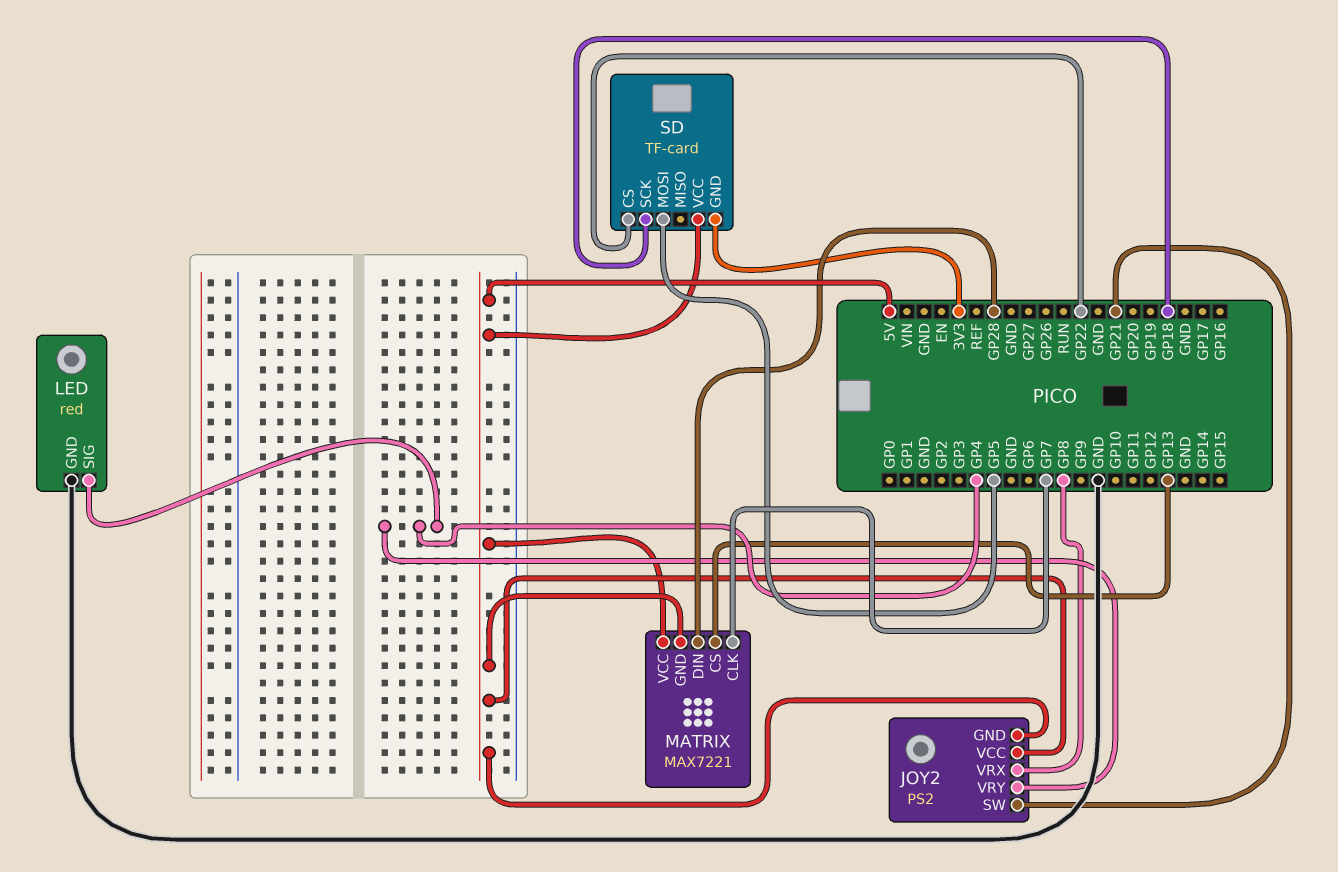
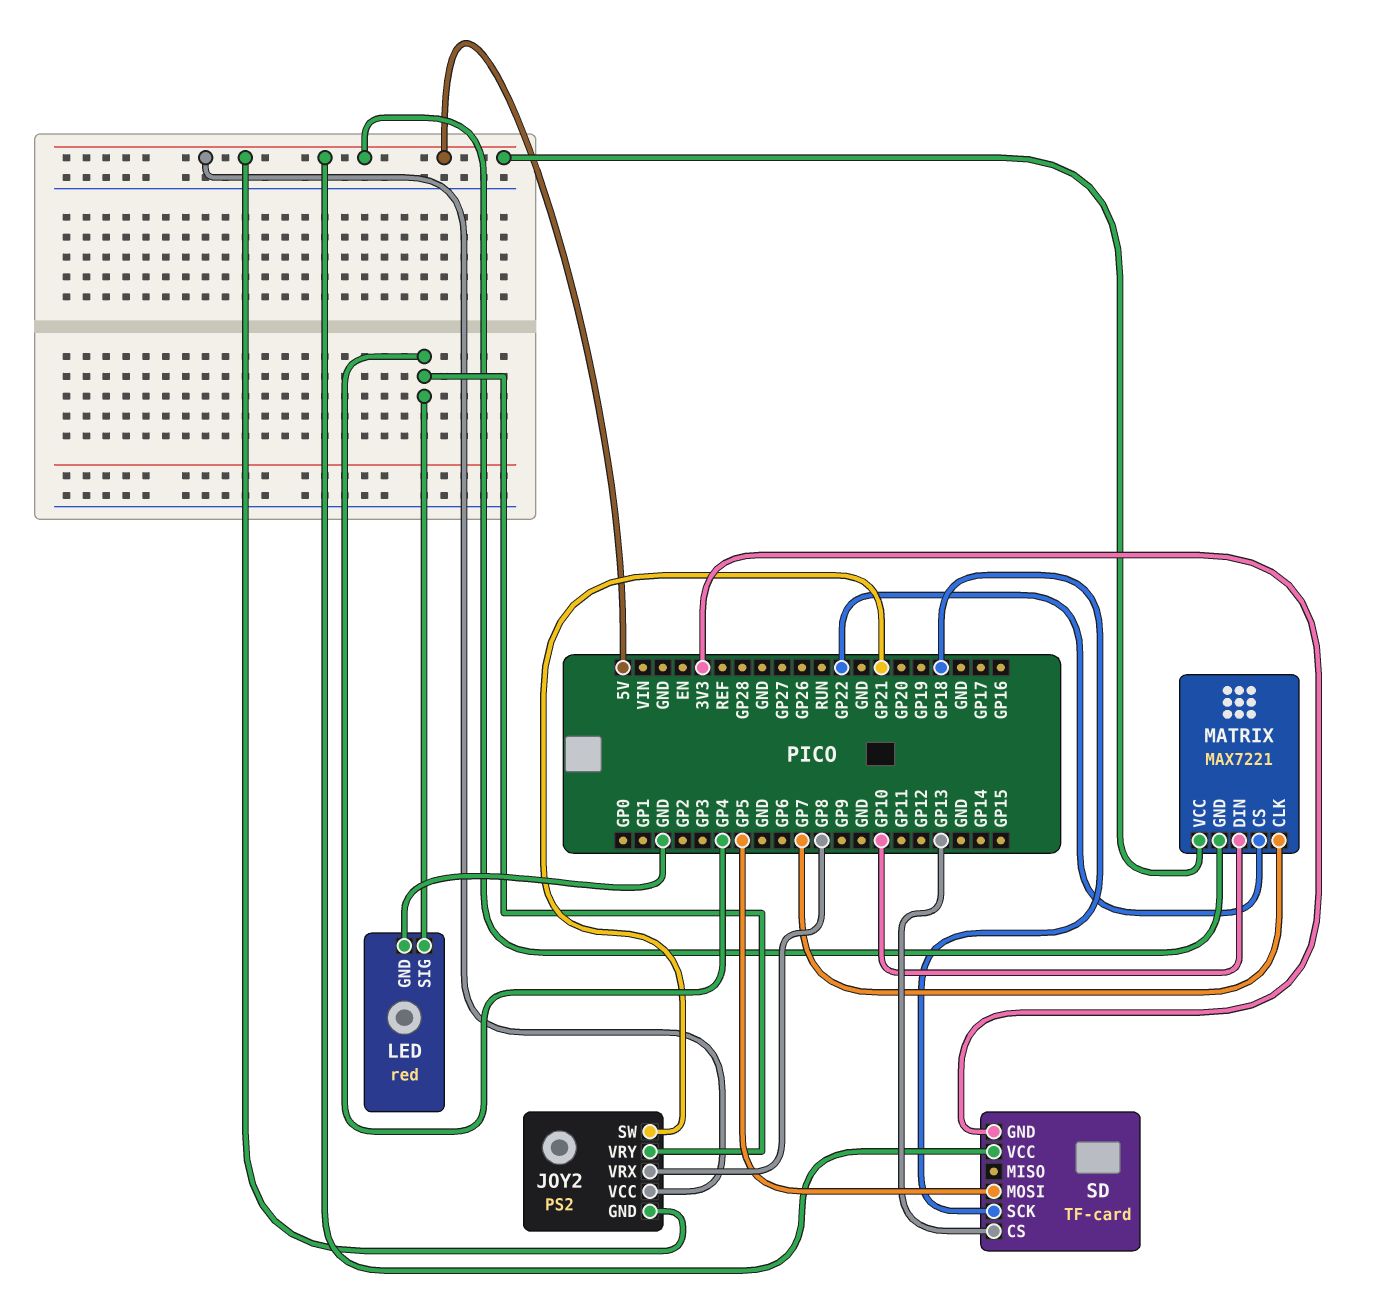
MATRIX pin CS: GP13 -> GP22
MATRIX pin DIN: GP28 -> GP10
SD pin CS: GP22 -> GP13

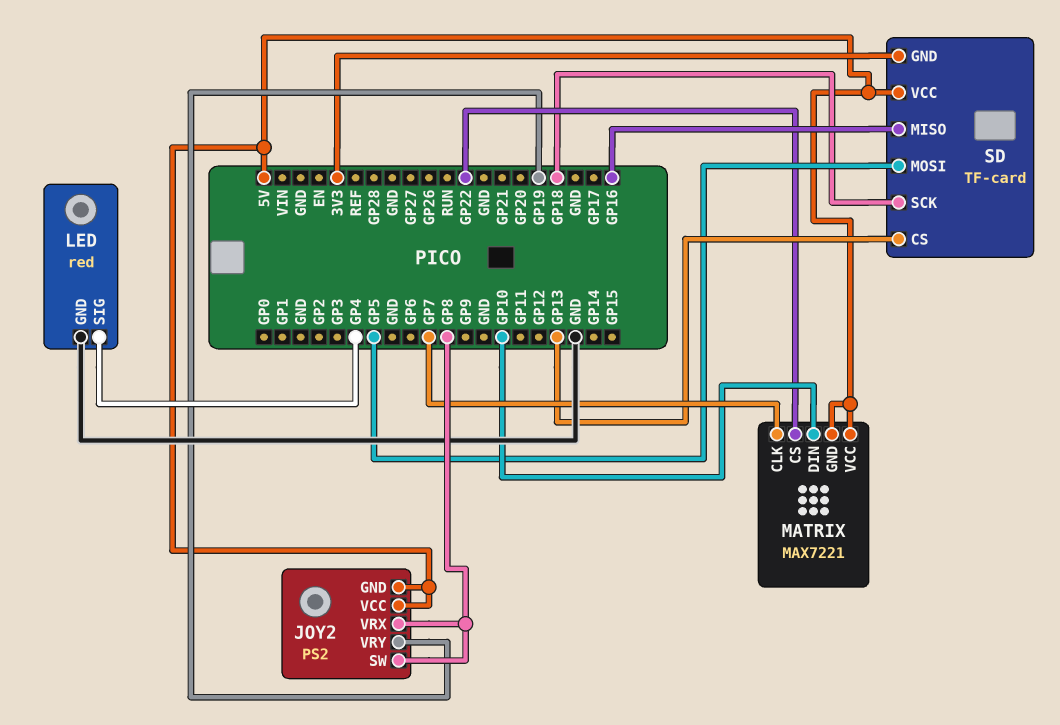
JOY2 pin SW: GP21 -> GP8
JOY2 pin VRY: GP4 -> GP19
SD pin MISO: none -> GP16

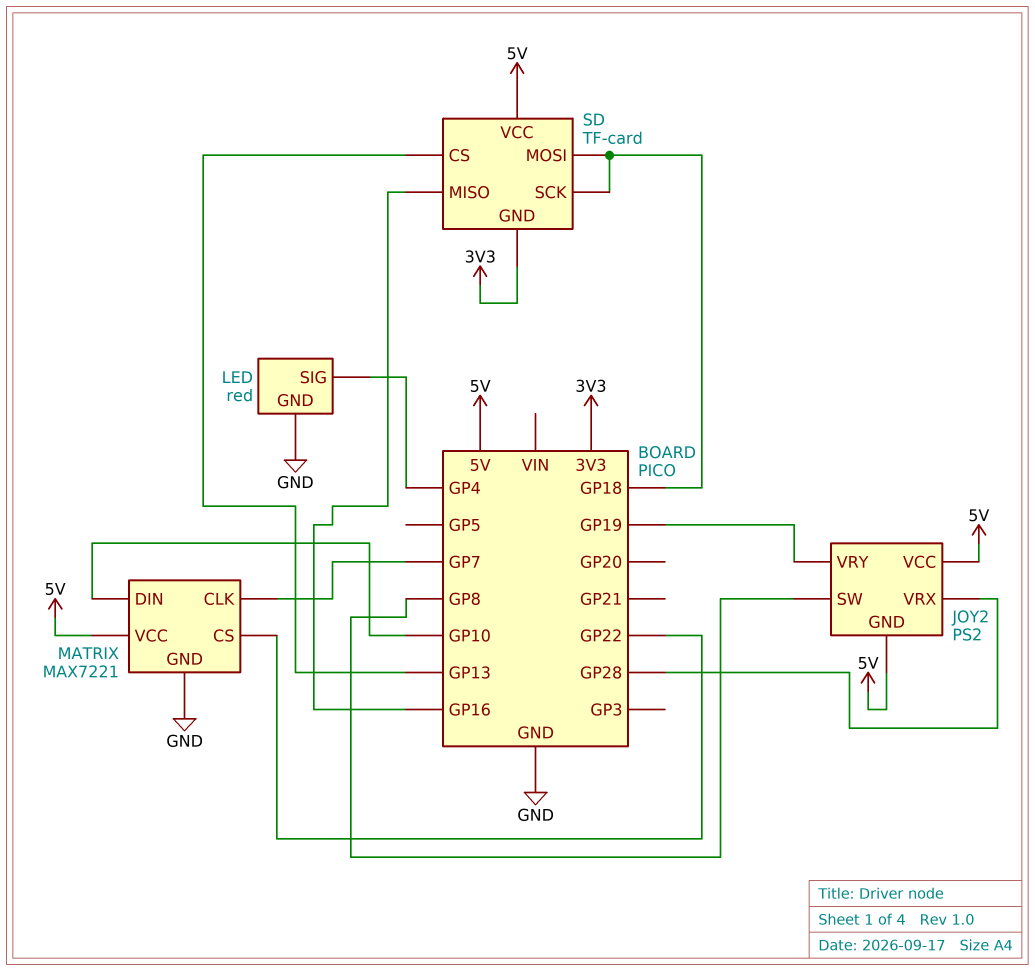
JOY2 pin VRX: GP8 -> GP28
MATRIX pin GND: 5V -> GND
SD pin MOSI: GP5 -> GP18

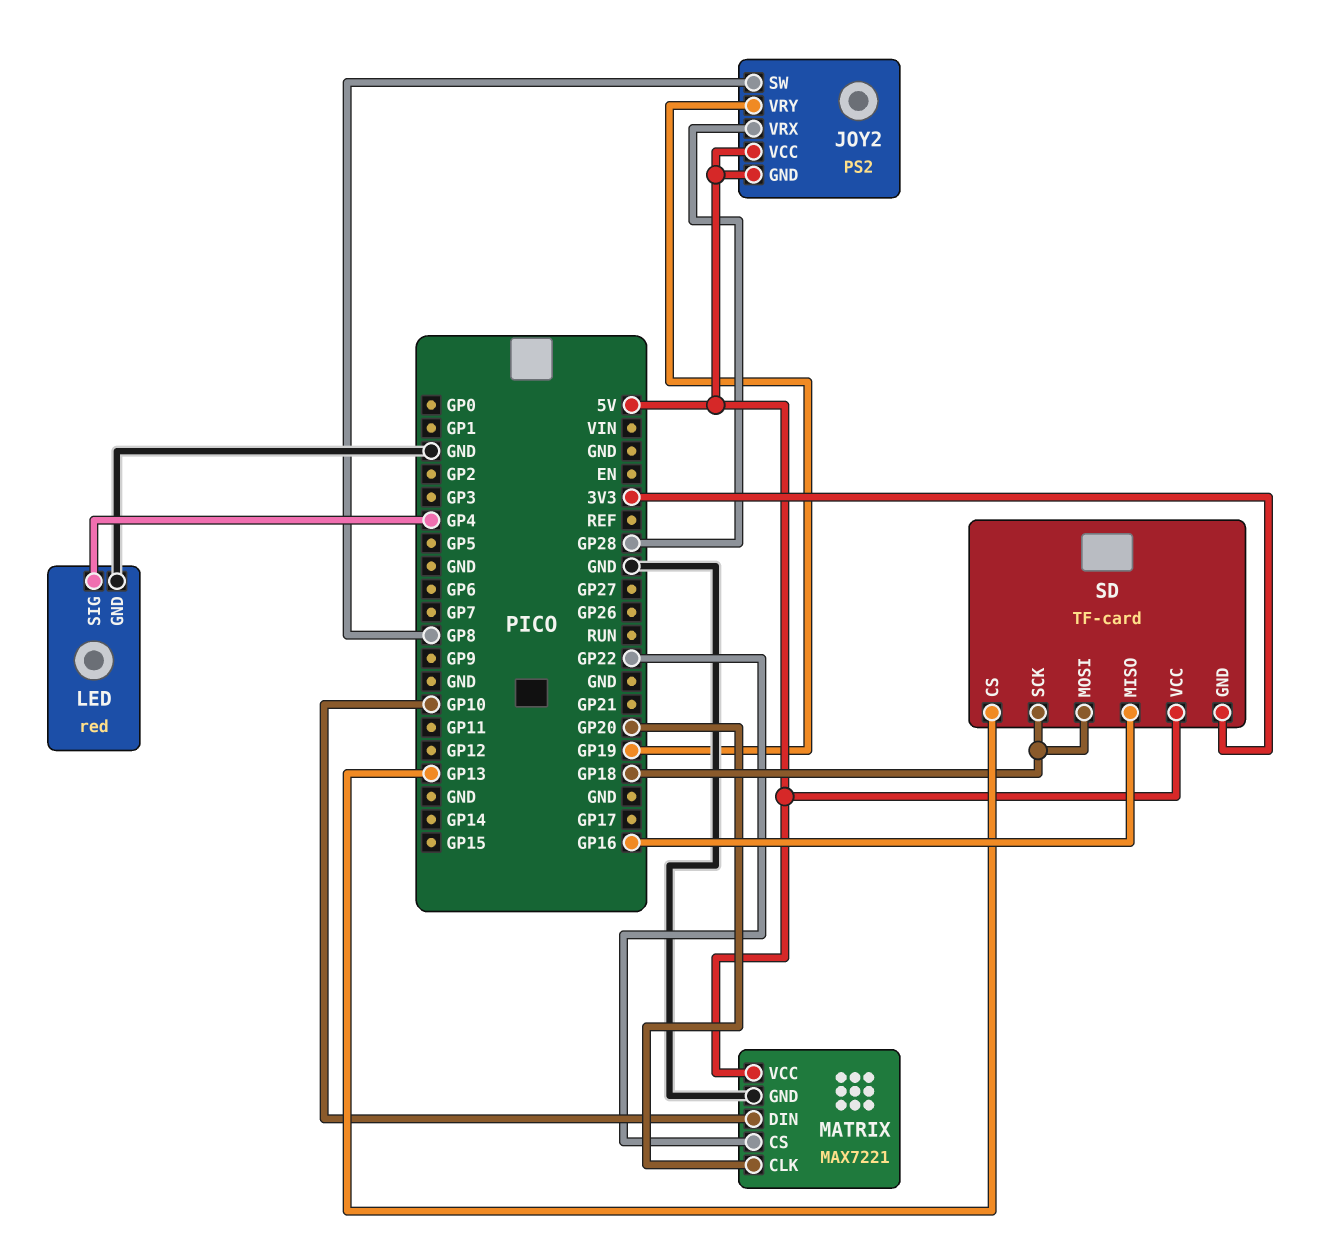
MATRIX pin CLK: GP7 -> GP20

